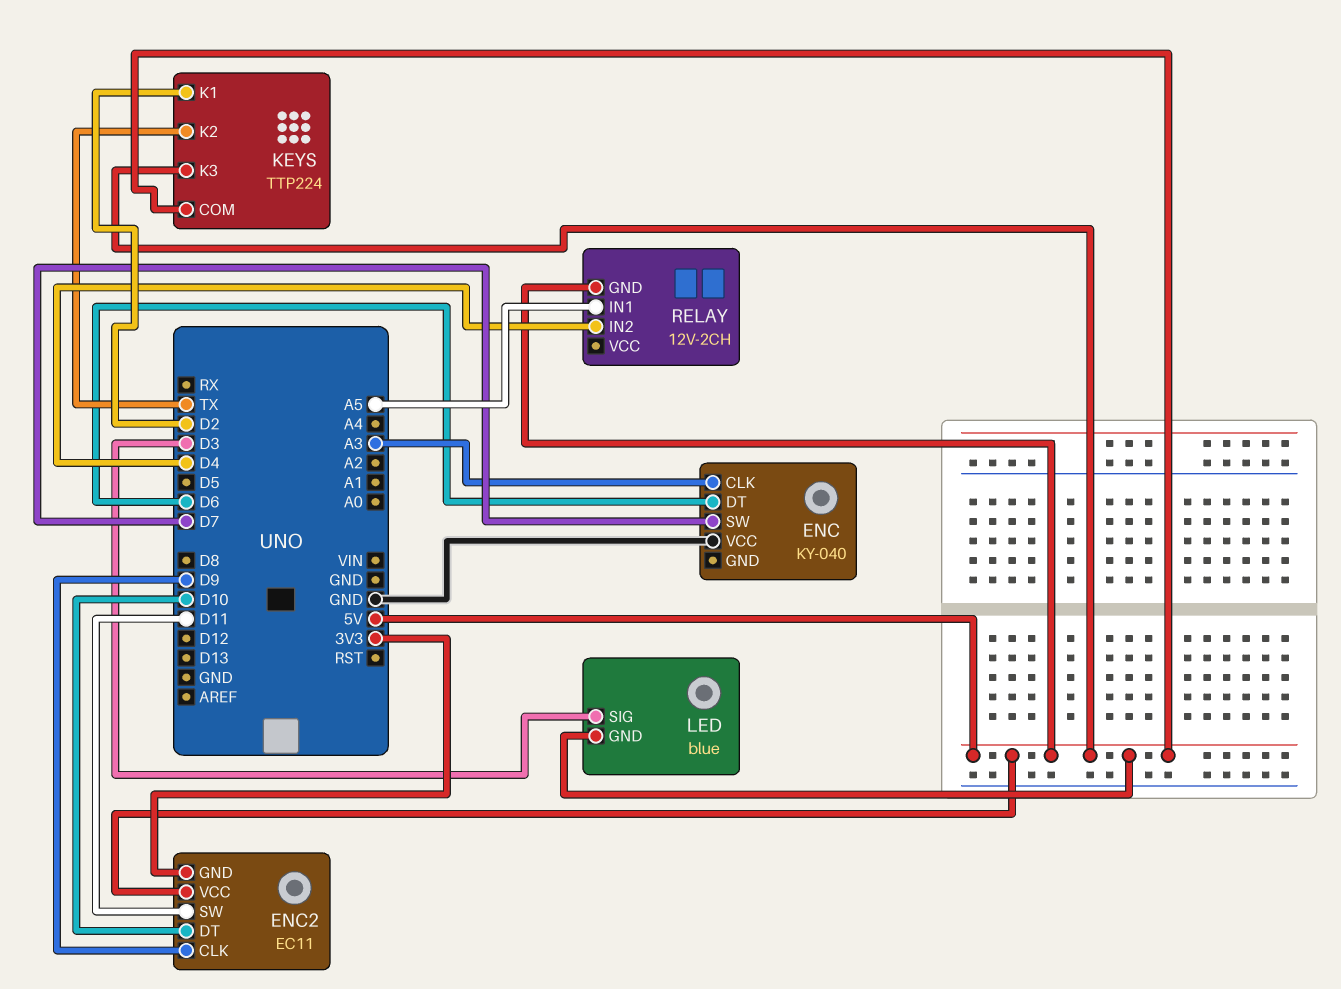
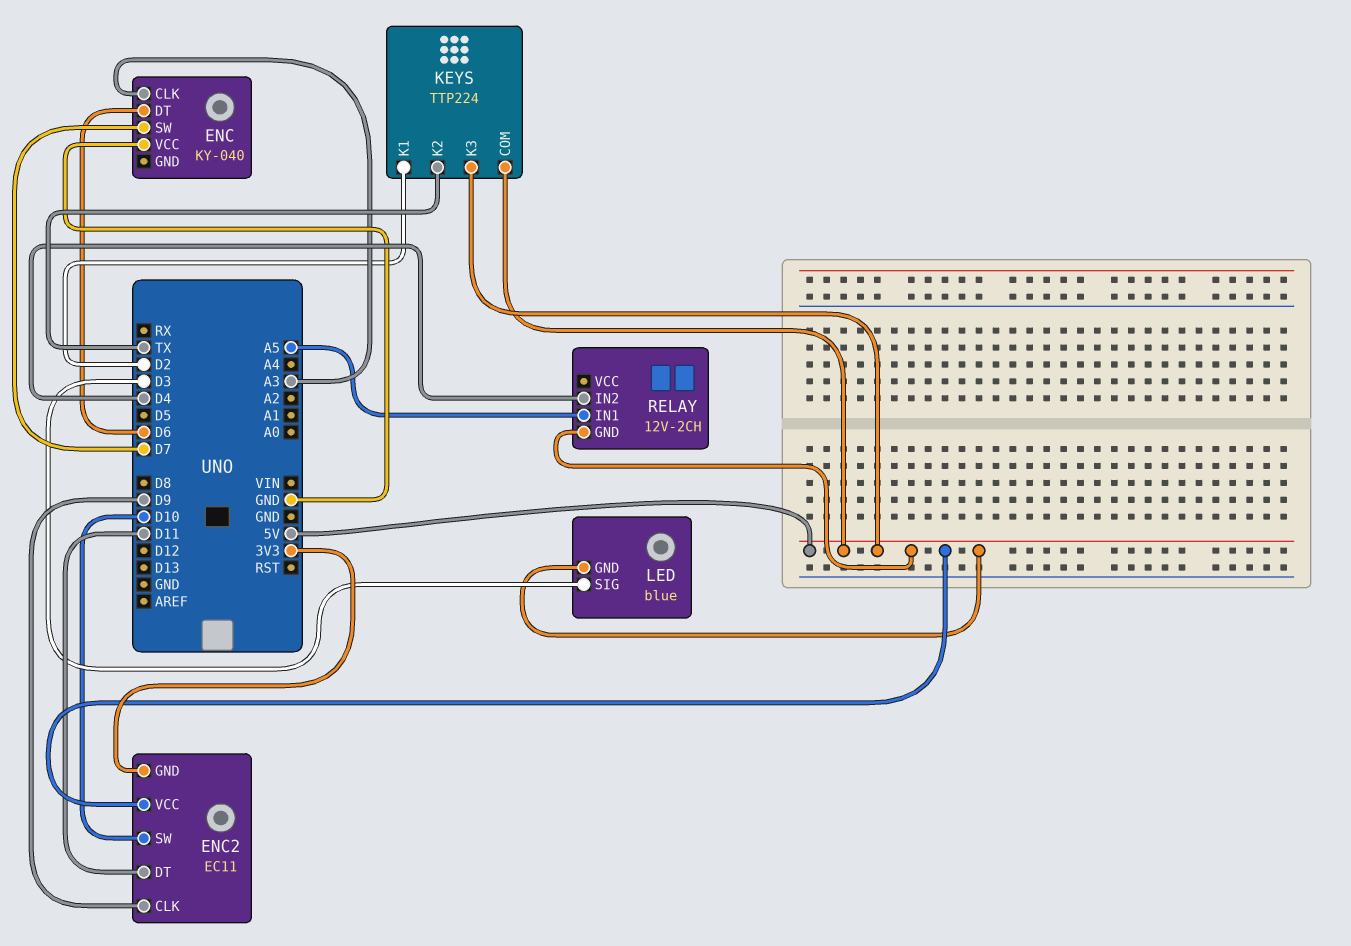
ENC2 pin DT: D10 -> D11
ENC2 pin SW: D11 -> D10

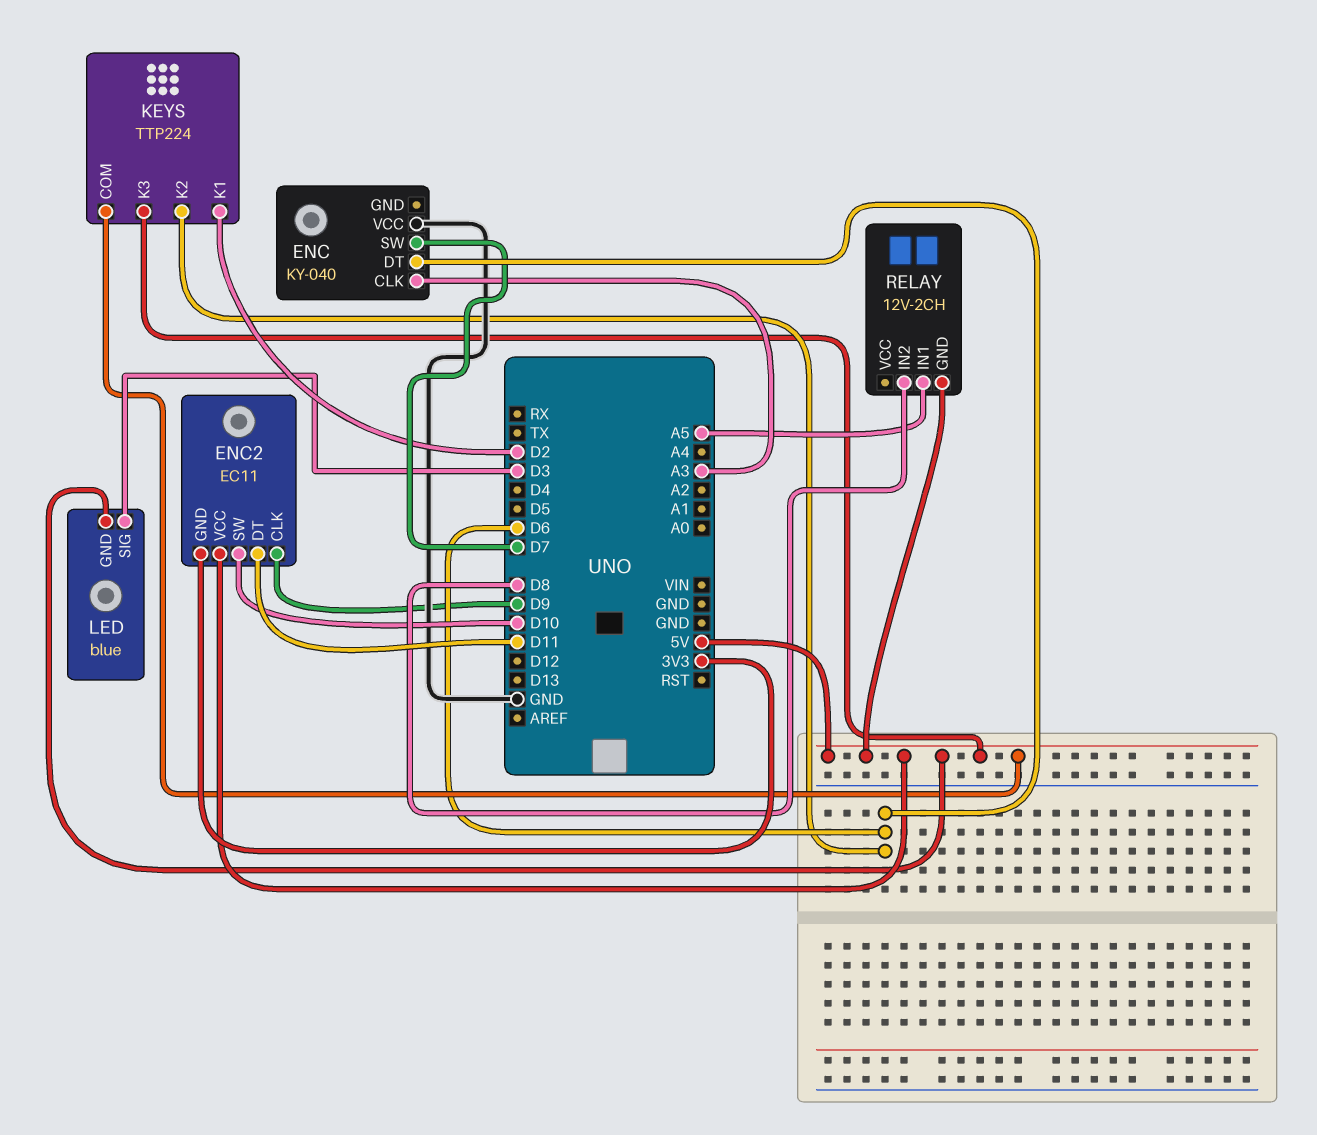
KEYS pin K2: TX -> D6
RELAY pin IN2: D4 -> D8

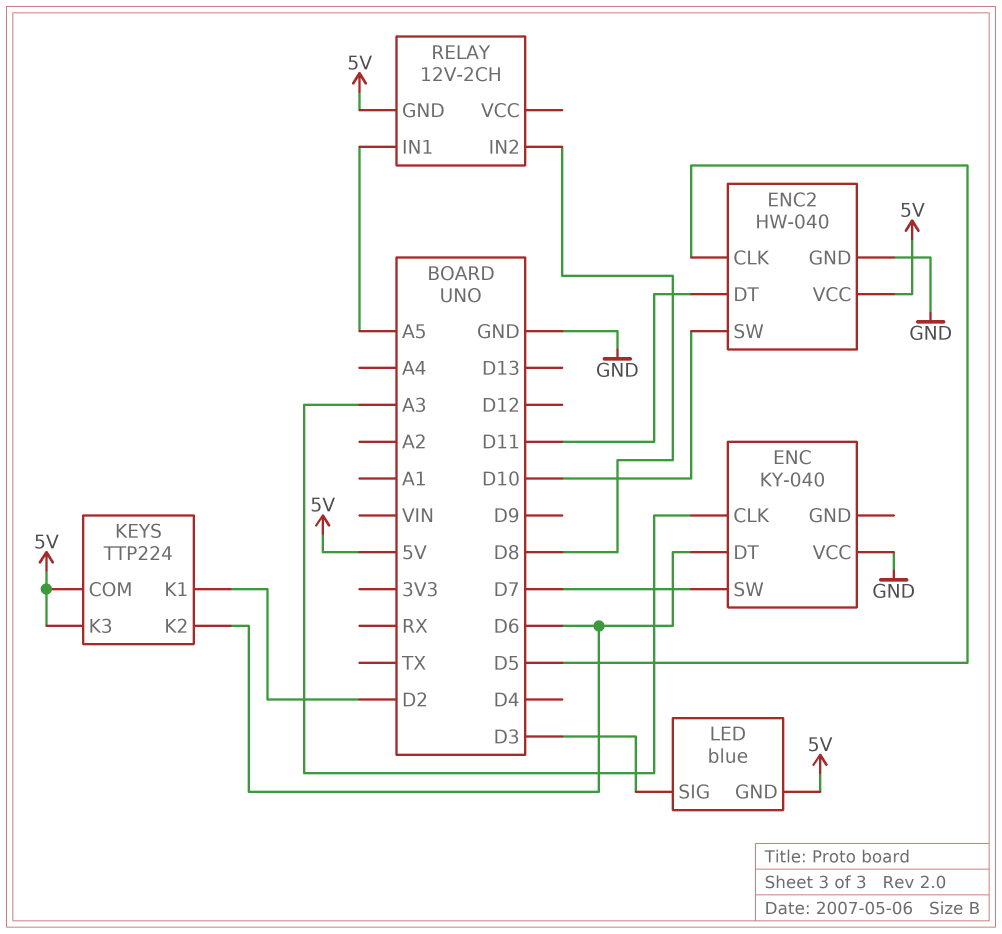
ENC2: EC11 -> HW-040
ENC2 pin CLK: D9 -> D5
ENC2 pin GND: 3V3 -> GND

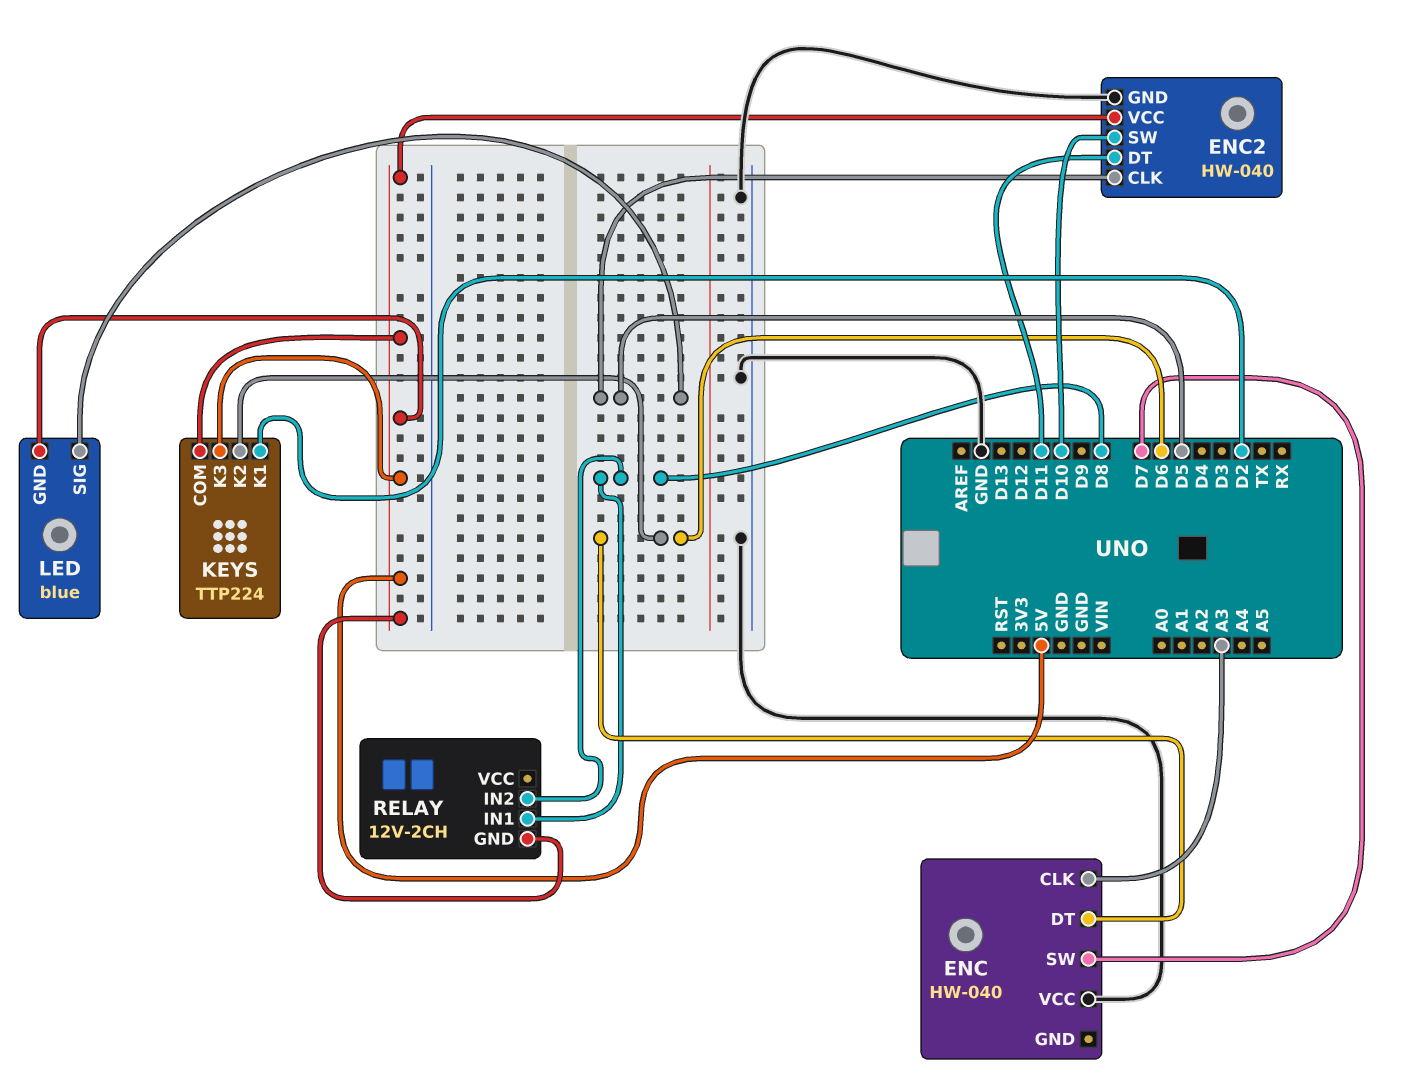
ENC: KY-040 -> HW-040
LED pin SIG: D3 -> D5
RELAY pin IN1: A5 -> D8

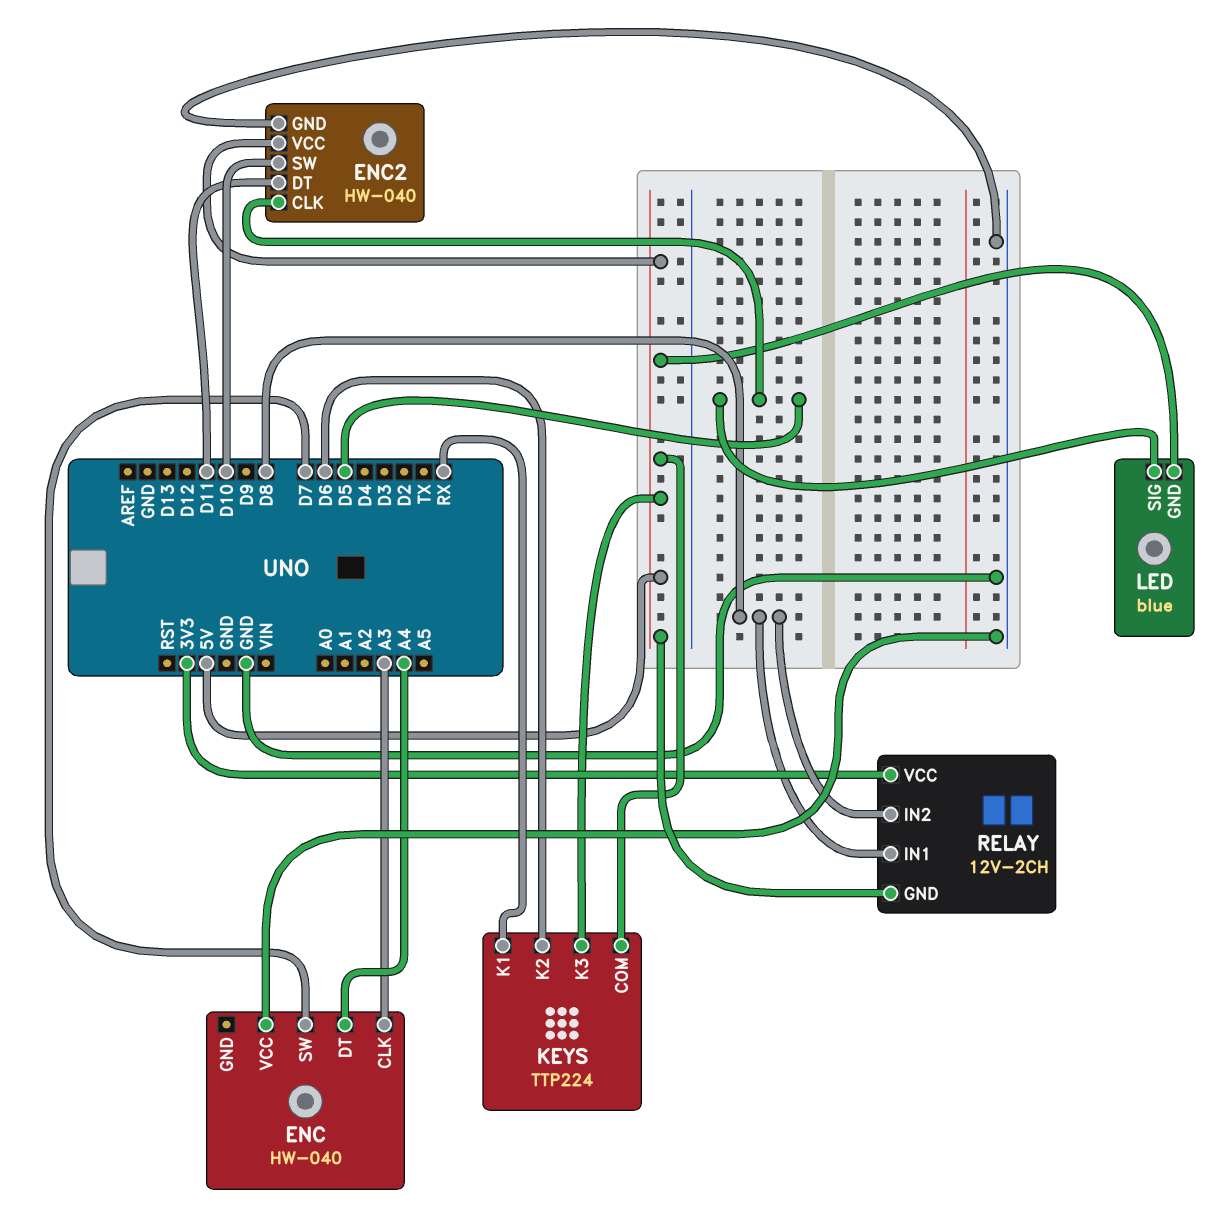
ENC pin DT: D6 -> A4
KEYS pin K1: D2 -> RX
RELAY pin VCC: none -> 3V3

